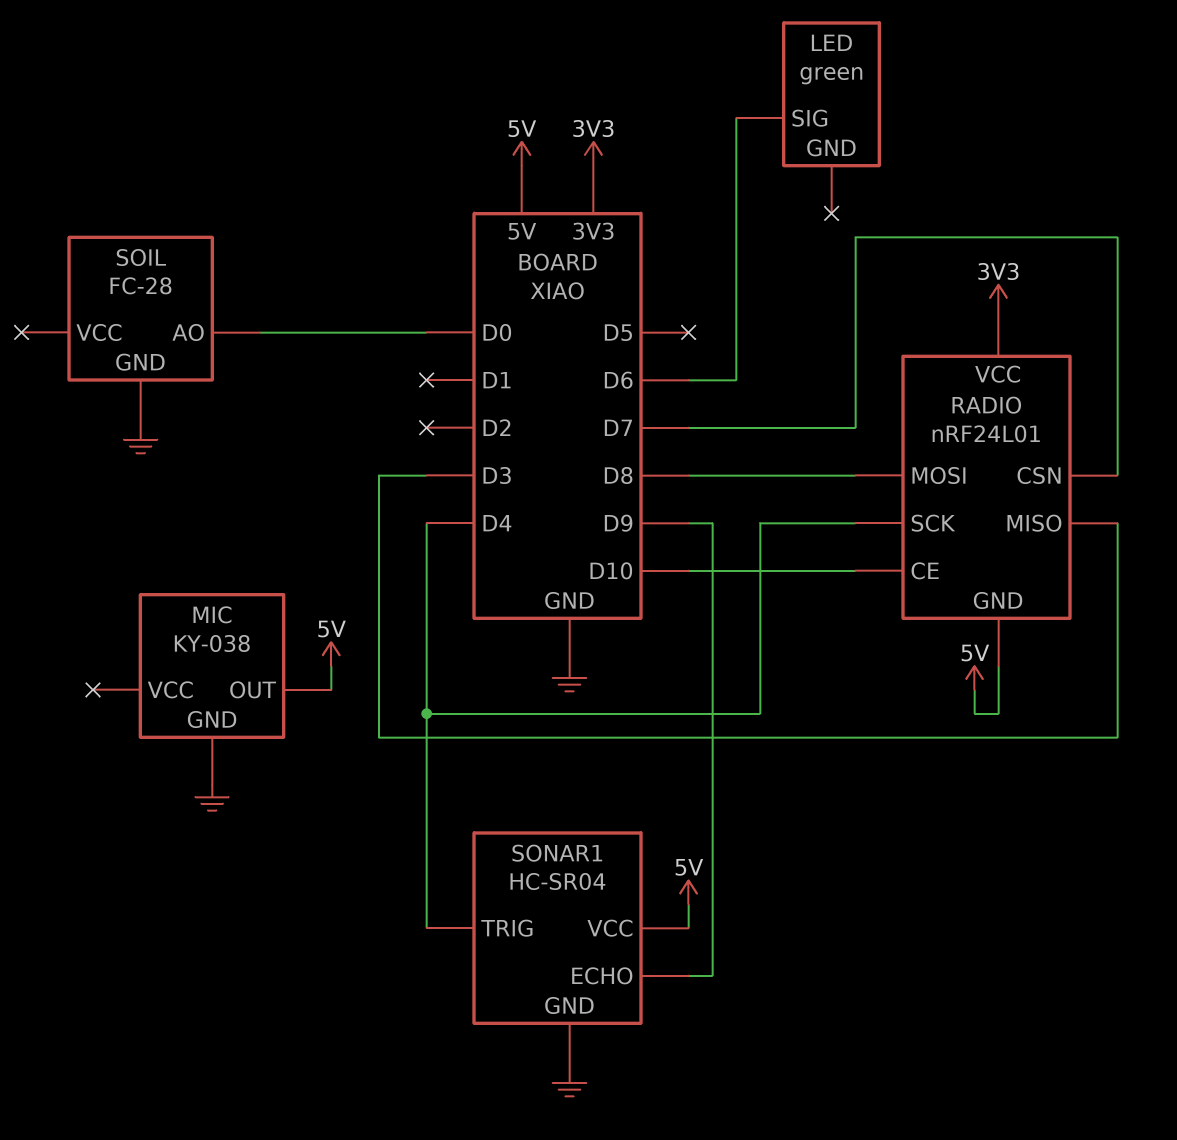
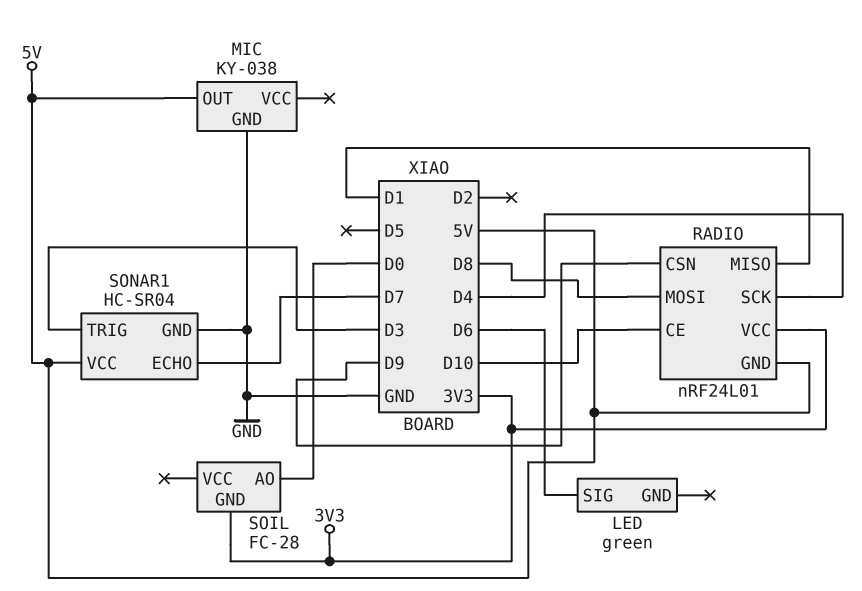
RADIO pin CSN: D7 -> D9
RADIO pin MISO: D3 -> D1
SOIL pin GND: GND -> 3V3
SONAR1 pin ECHO: D9 -> D7
SONAR1 pin TRIG: D4 -> D3

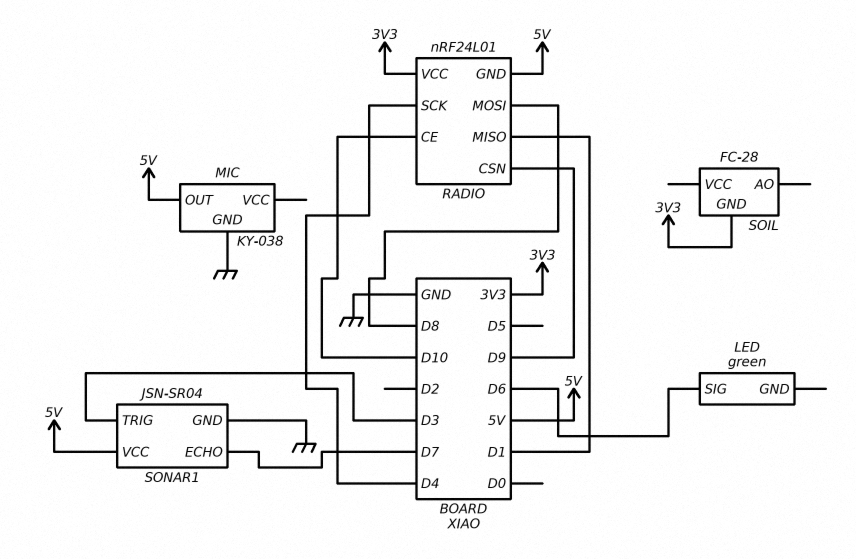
SOIL pin AO: D0 -> none
SONAR1: HC-SR04 -> JSN-SR04

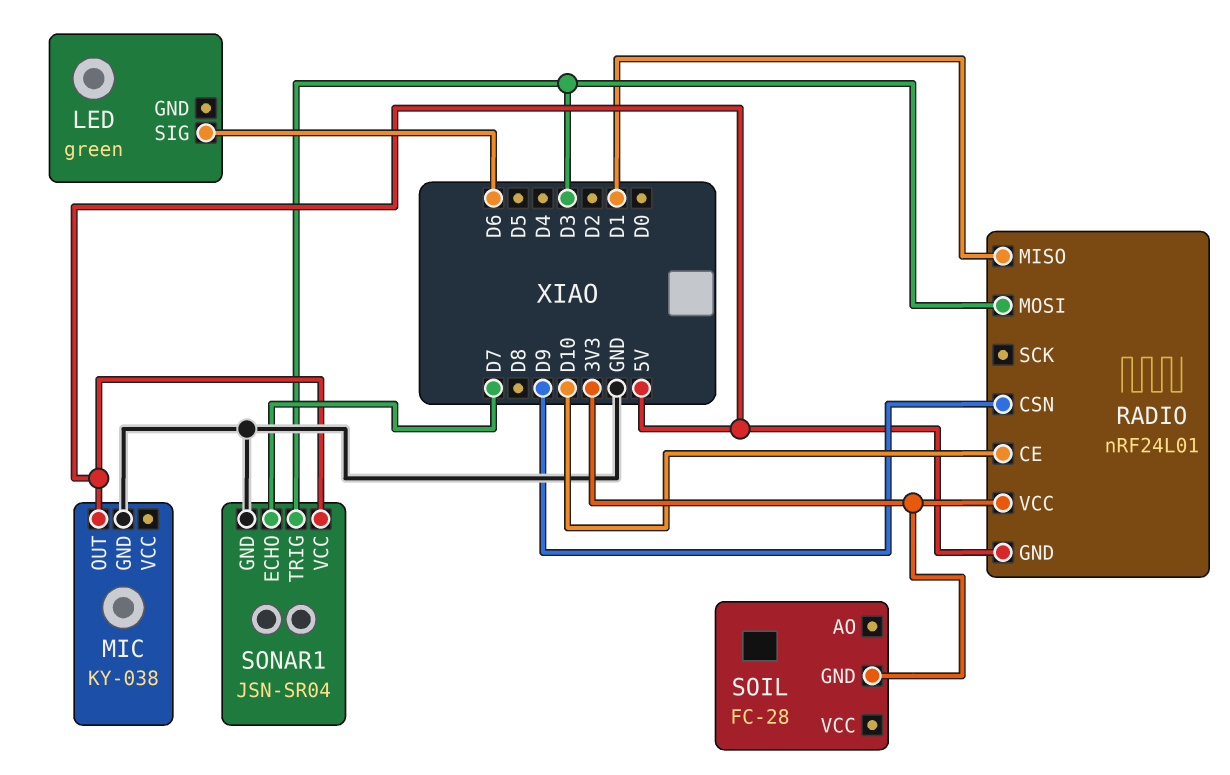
RADIO pin MOSI: D8 -> D3
RADIO pin SCK: D4 -> none

